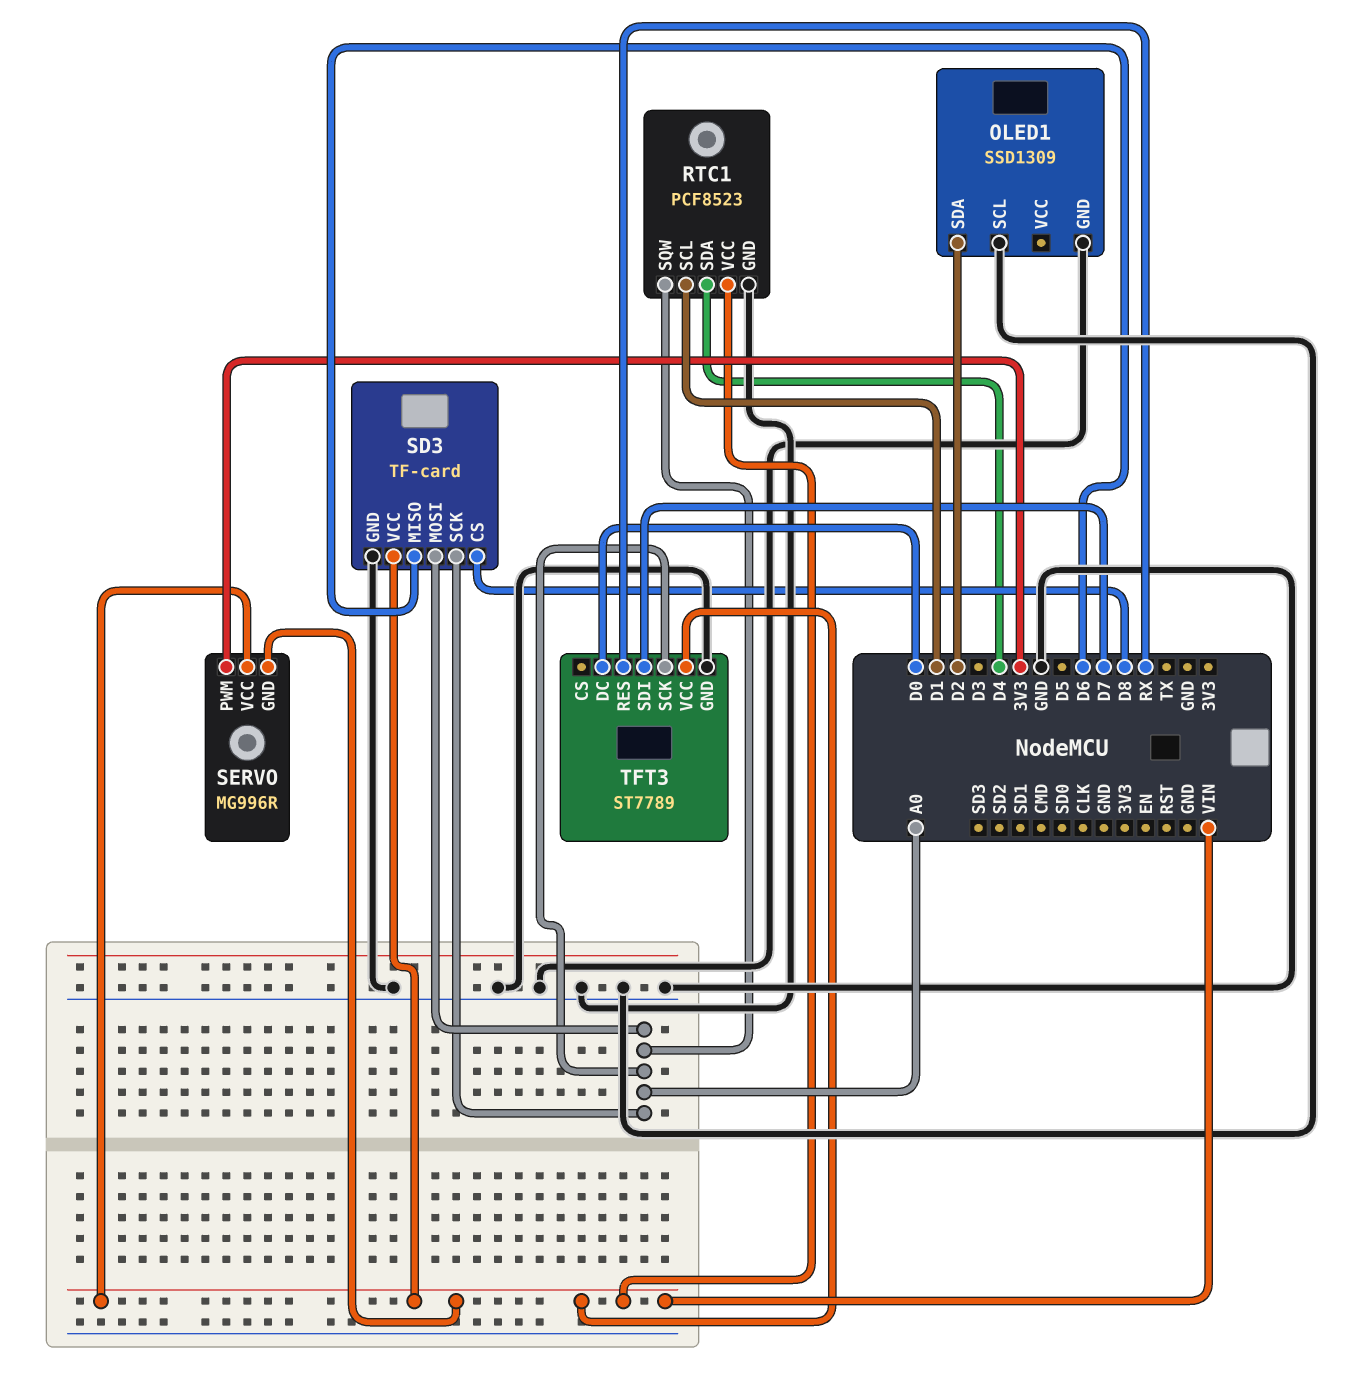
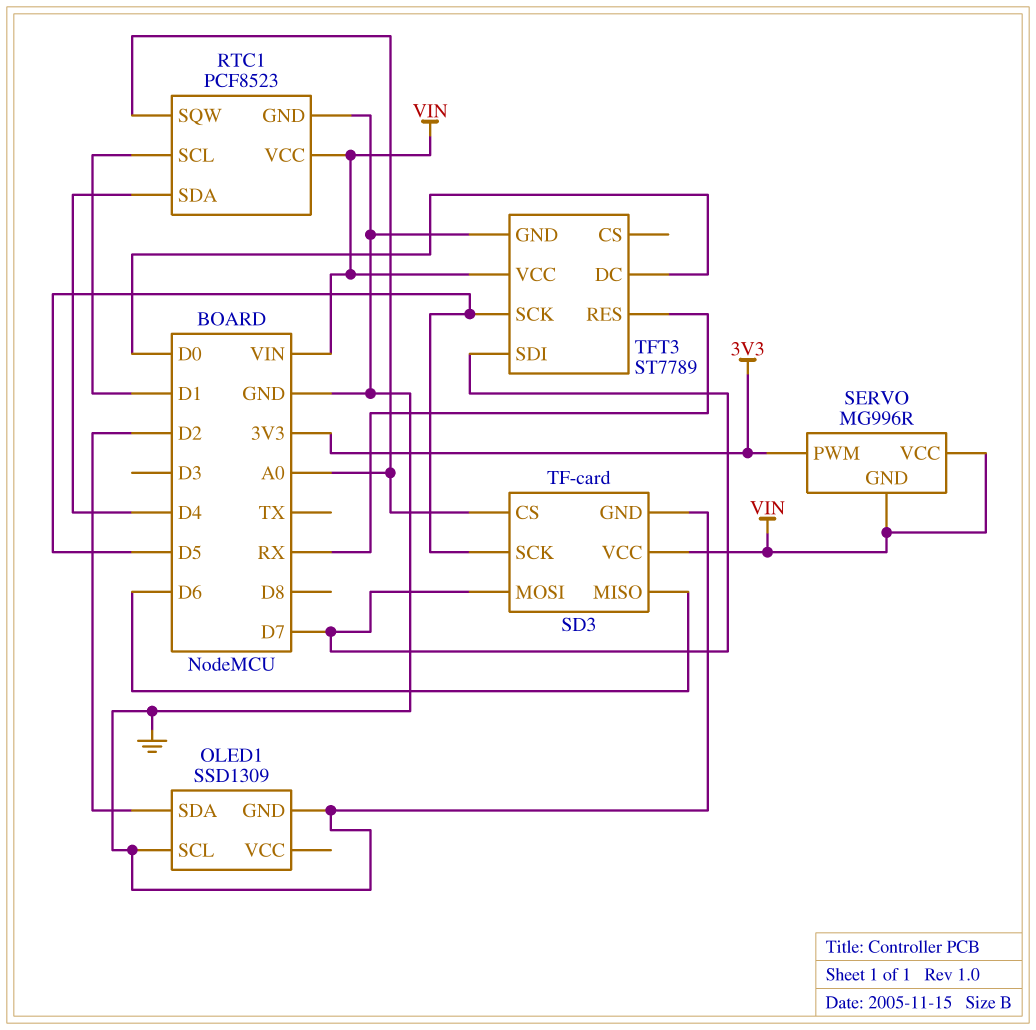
SD3 pin CS: D8 -> A0
SD3 pin MOSI: A0 -> D7
SD3 pin SCK: A0 -> D5
TFT3 pin SCK: A0 -> D5

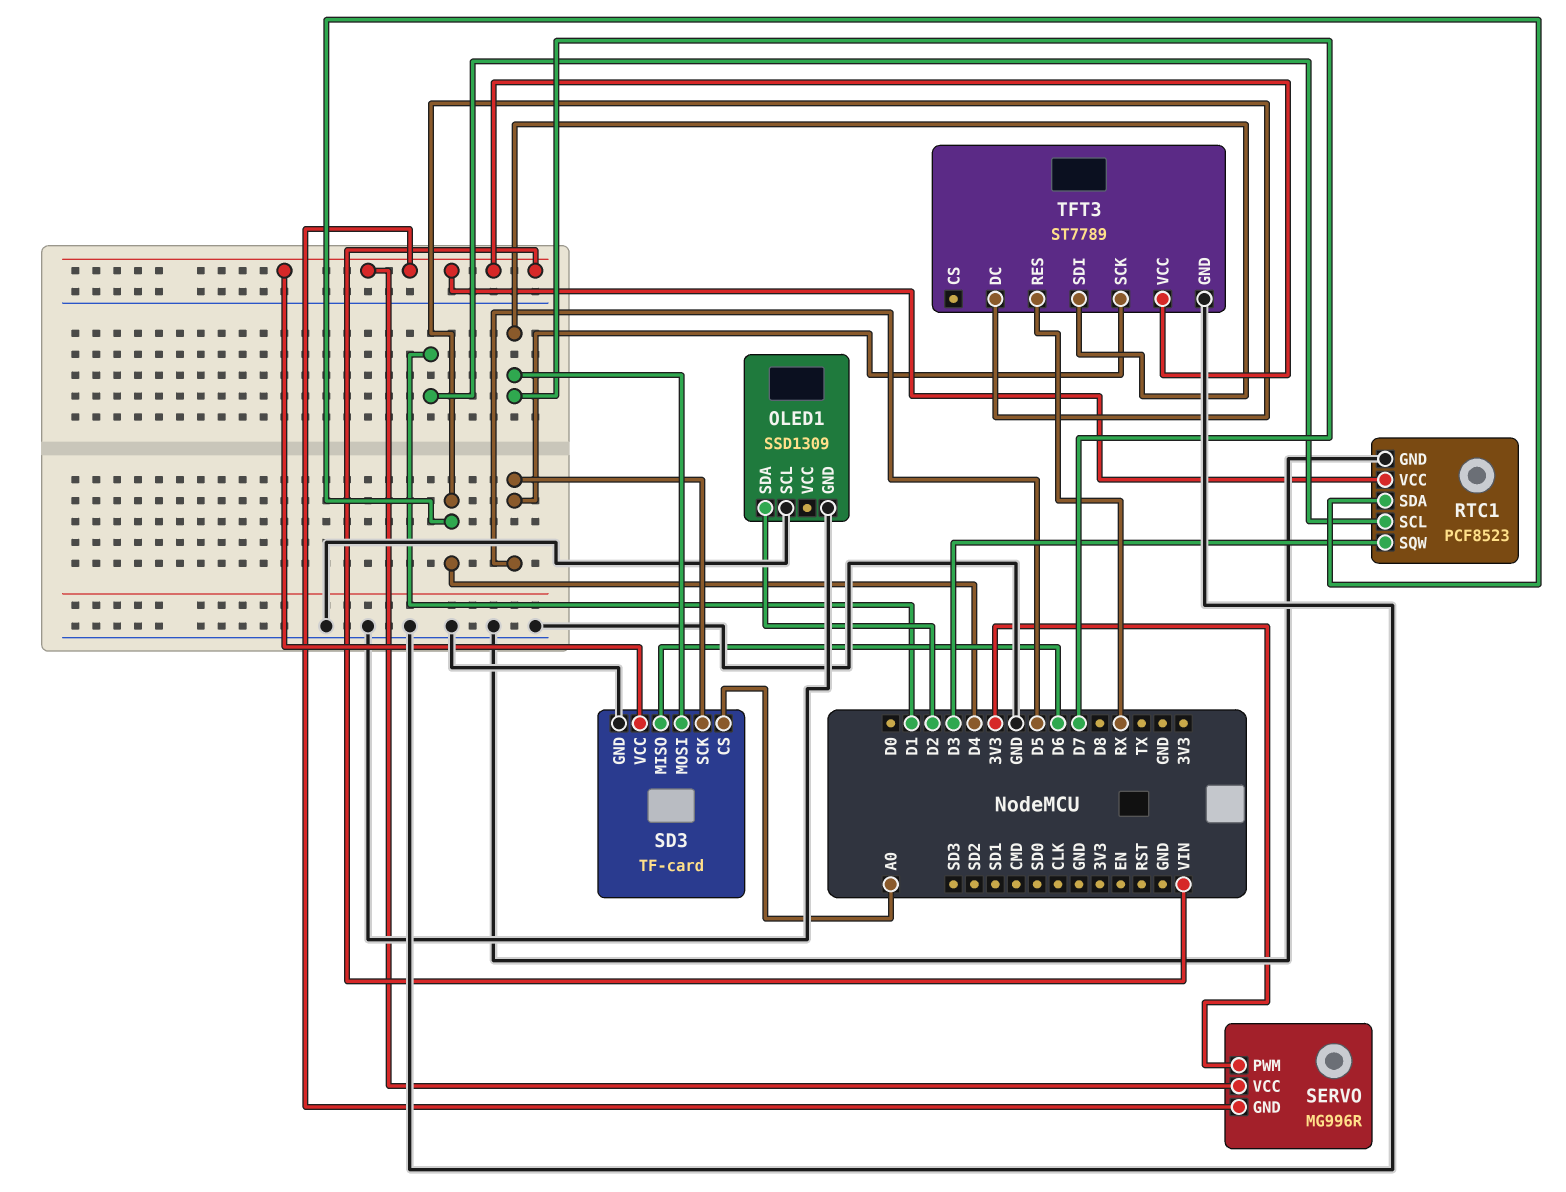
RTC1 pin SQW: A0 -> D3
TFT3 pin DC: D0 -> D4

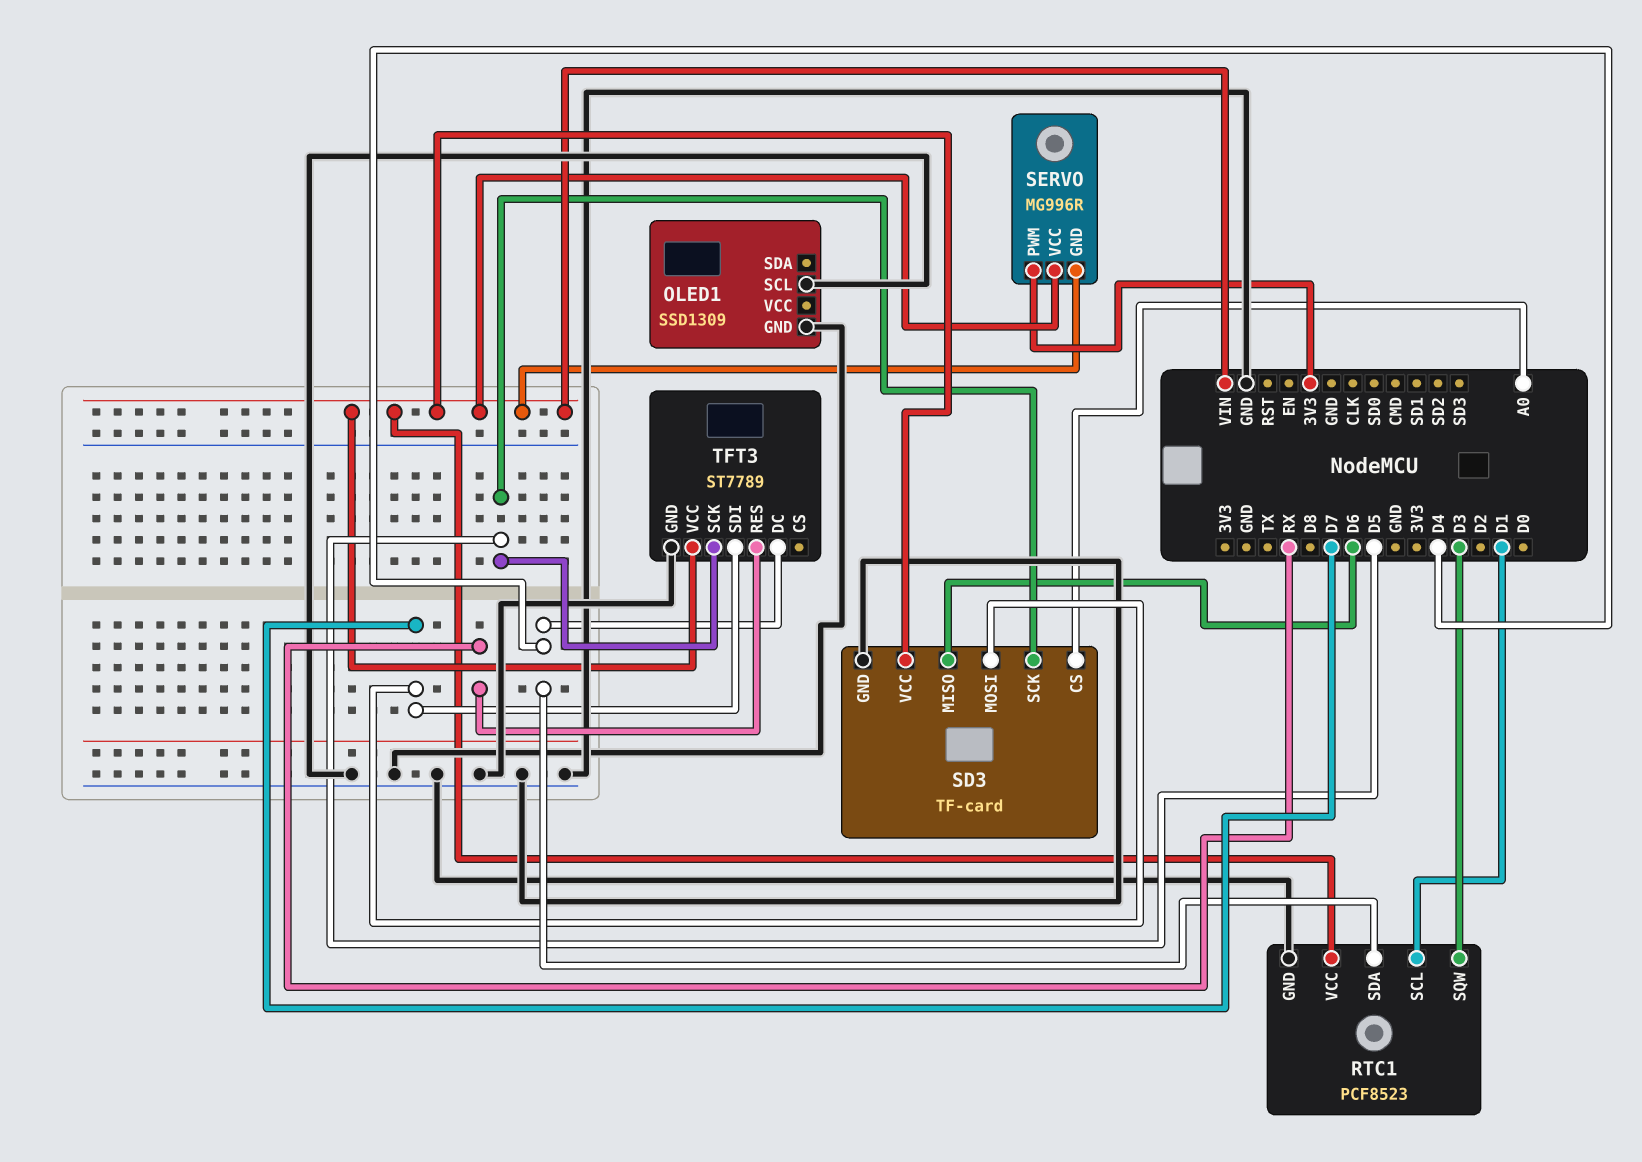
OLED1 pin SDA: D2 -> none

